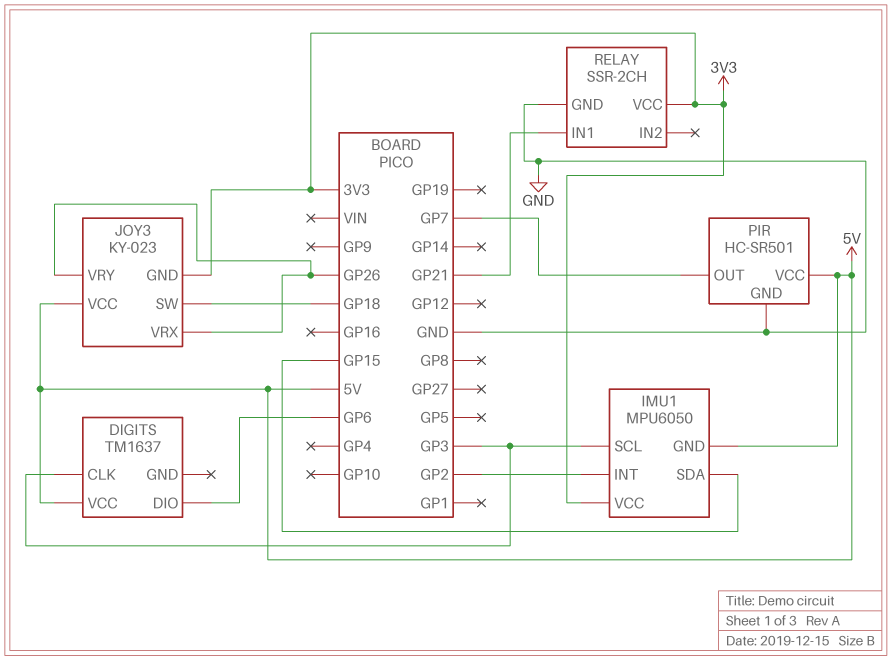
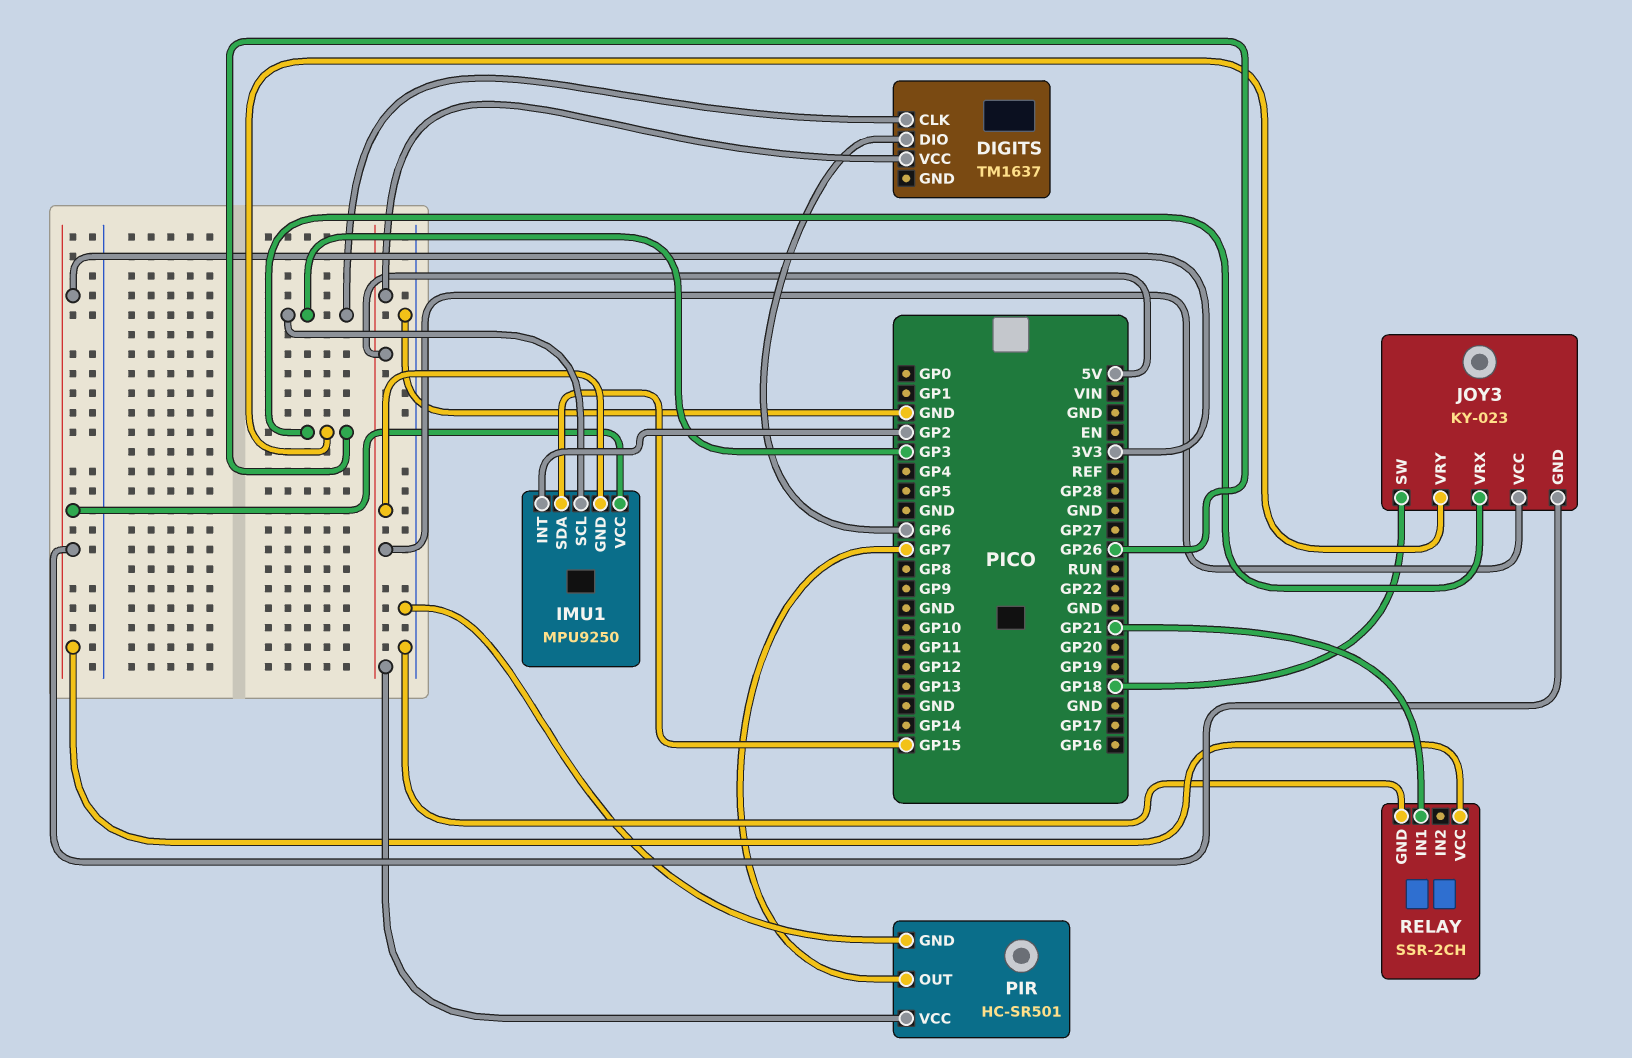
IMU1: MPU6050 -> MPU9250

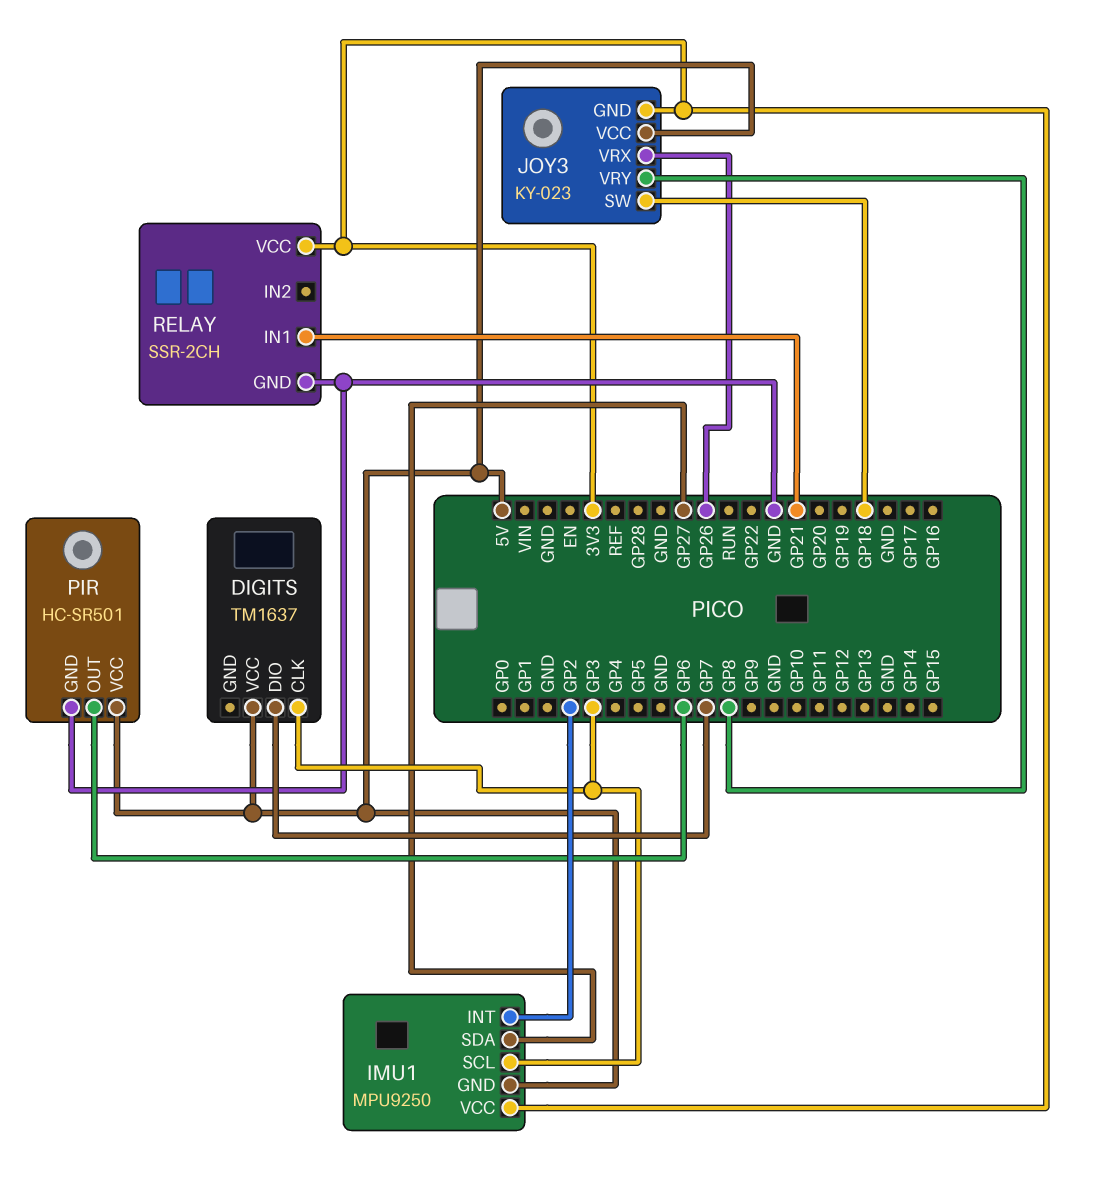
DIGITS pin DIO: GP6 -> GP7
IMU1 pin SDA: GP15 -> GP27
JOY3 pin VRY: GP26 -> GP8
PIR pin OUT: GP7 -> GP6

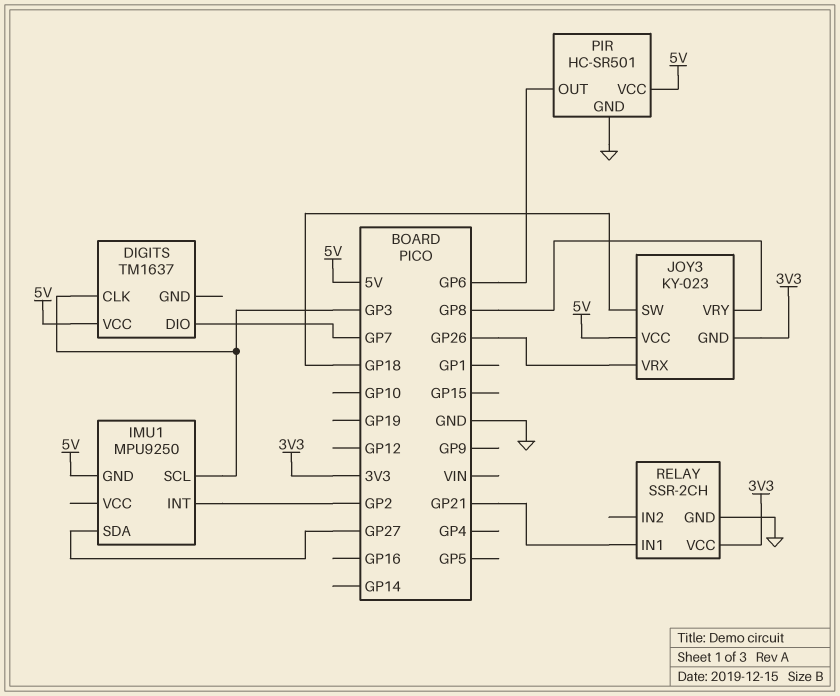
IMU1 pin VCC: 3V3 -> none

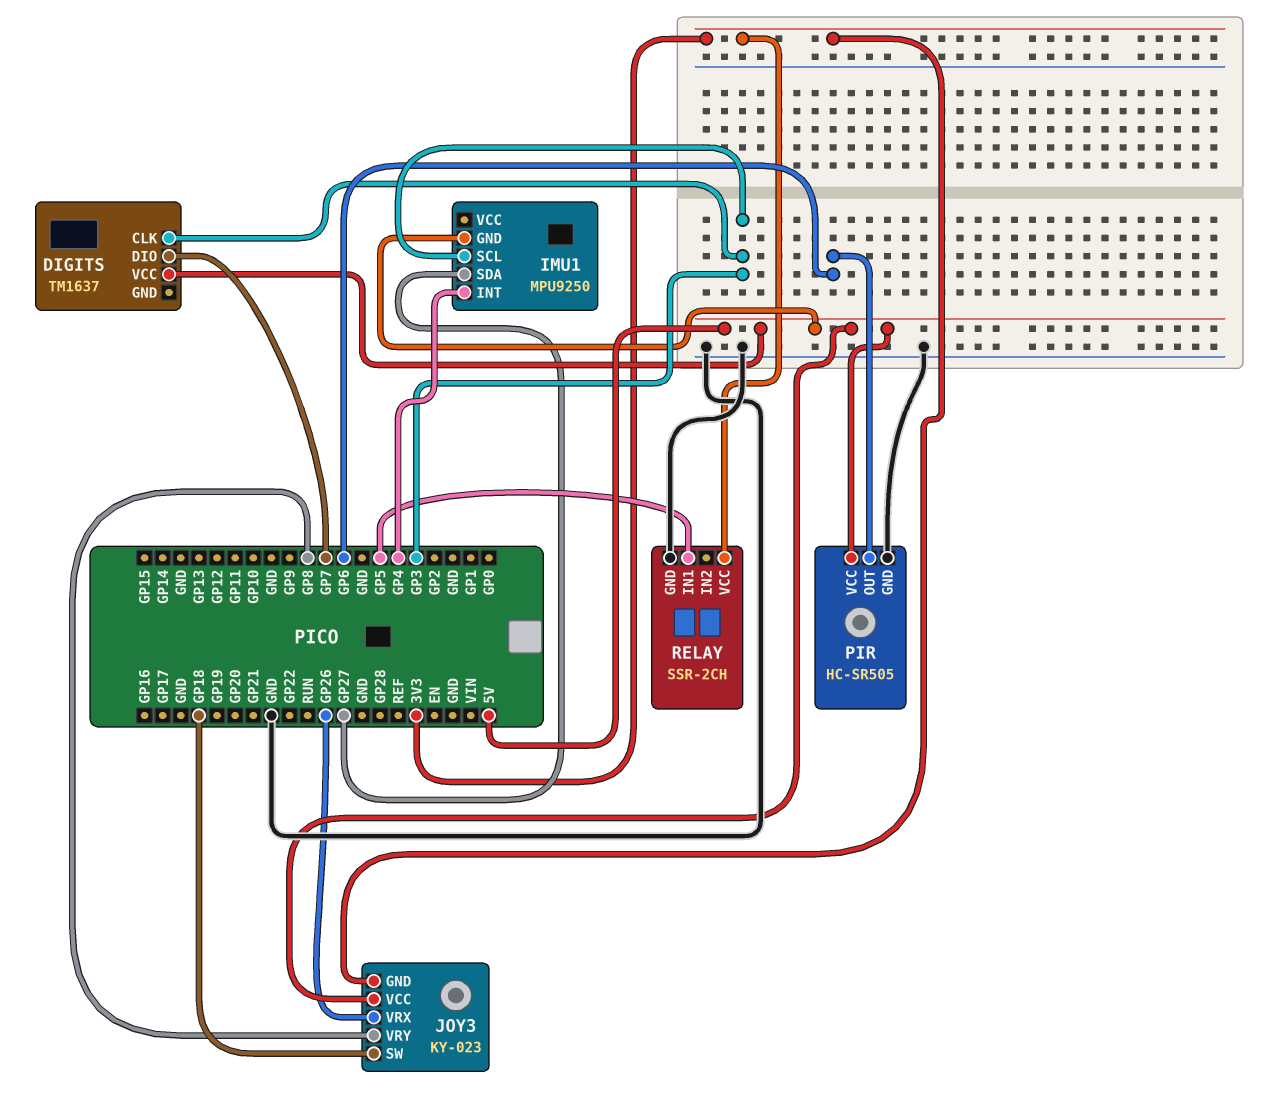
IMU1 pin INT: GP2 -> GP4
PIR: HC-SR501 -> HC-SR505
RELAY pin IN1: GP21 -> GP5

